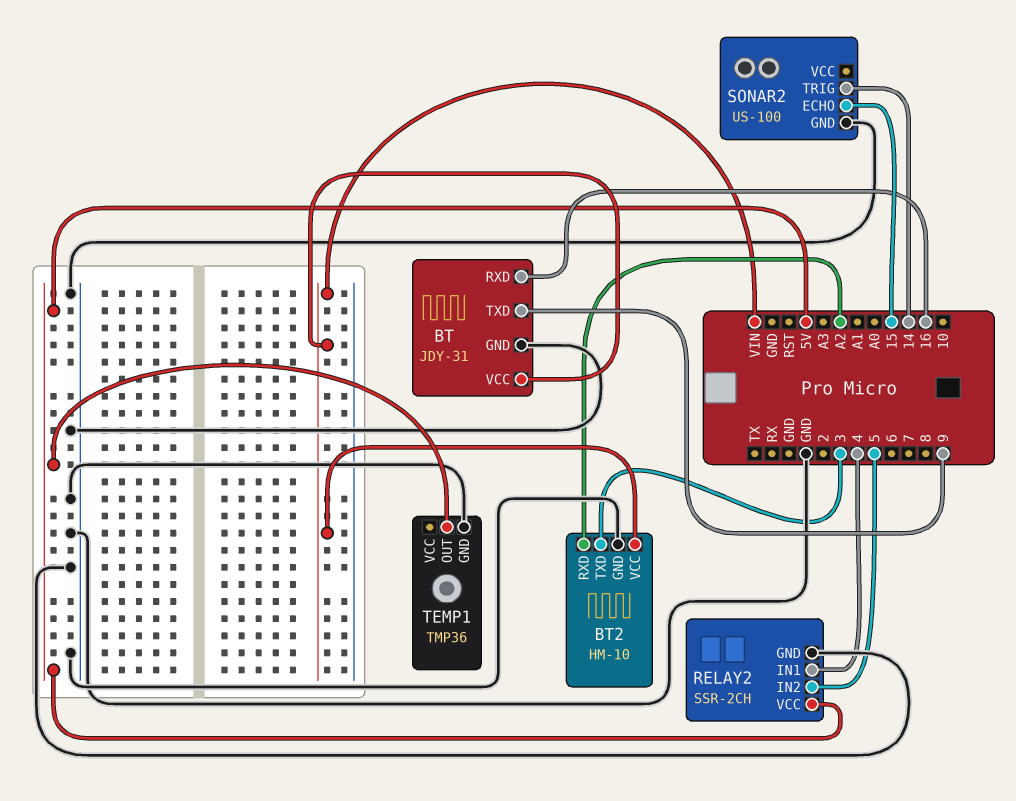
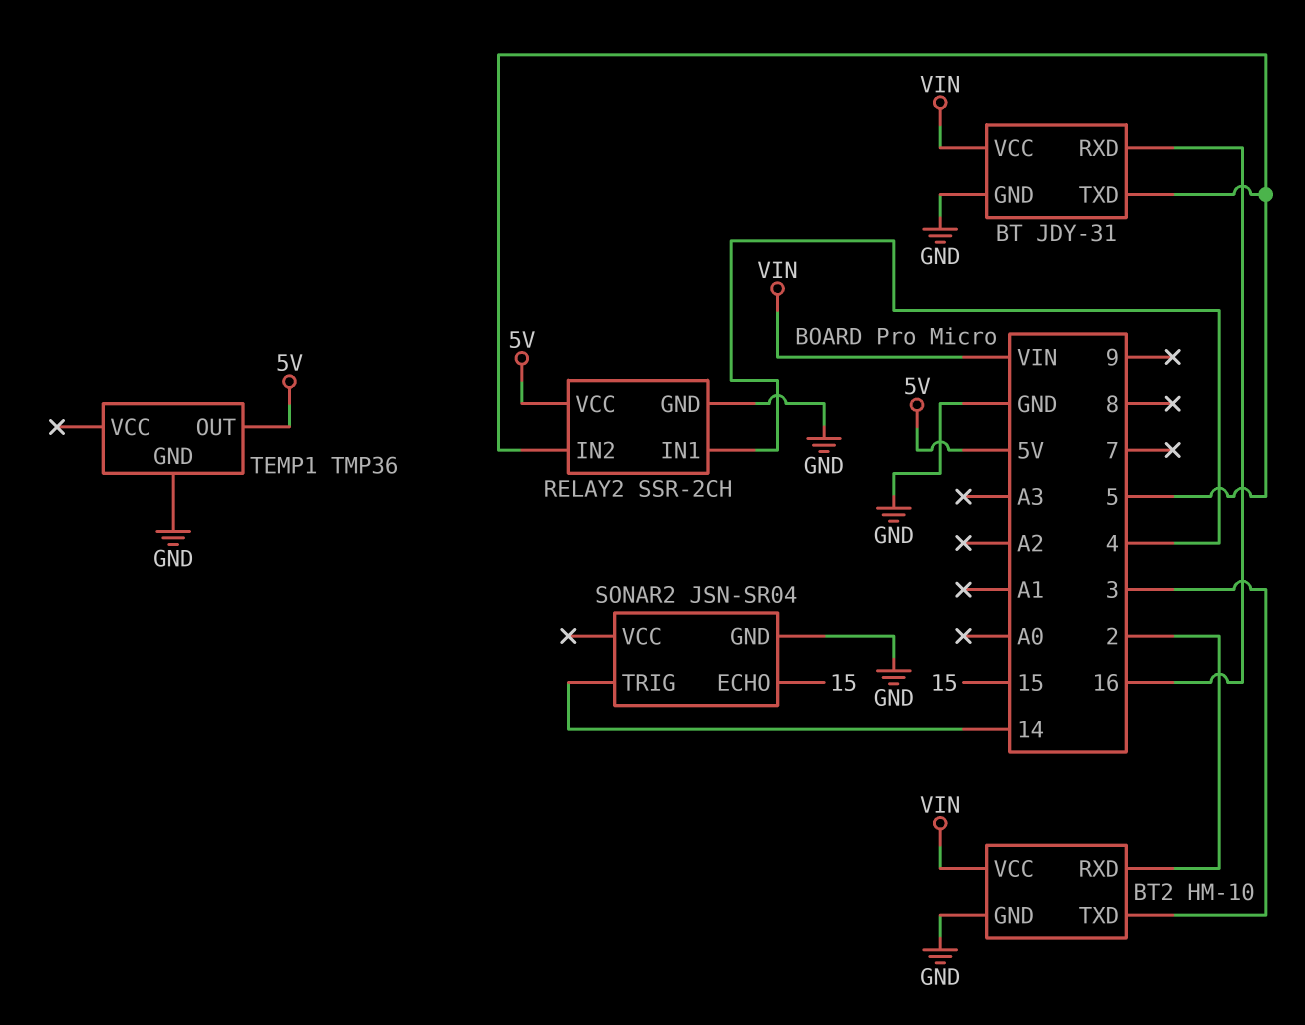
BT pin TXD: 9 -> 5
BT2 pin RXD: A2 -> 2
SONAR2: US-100 -> JSN-SR04

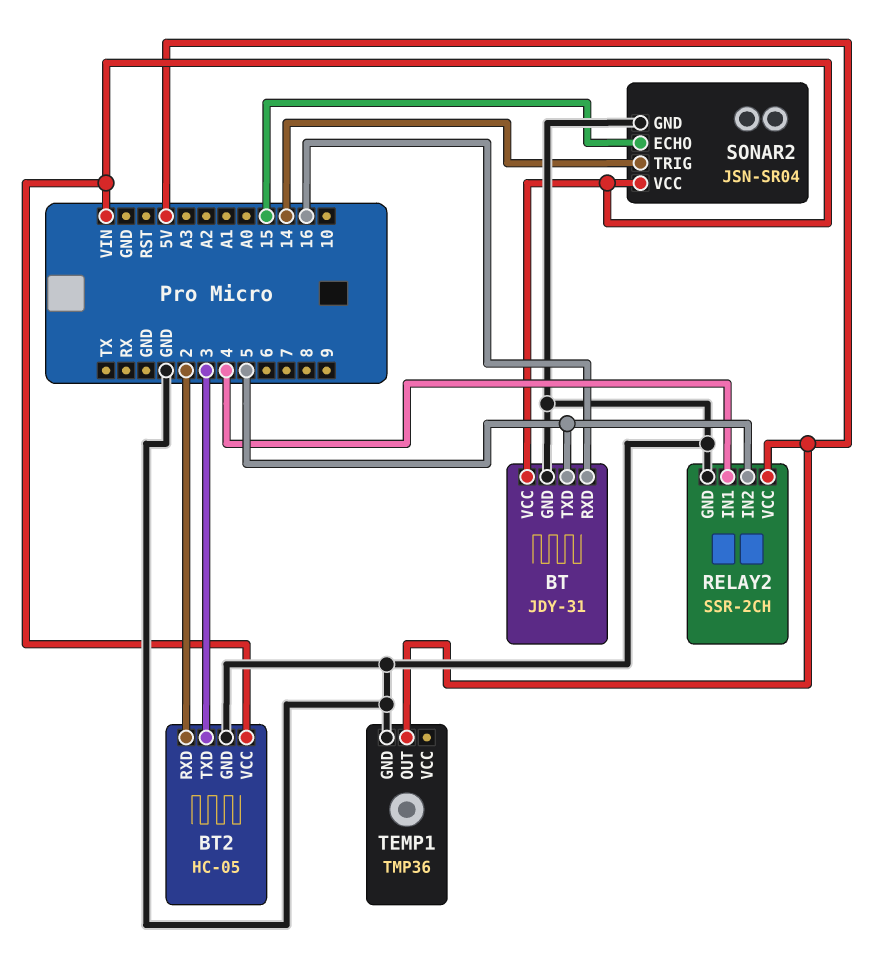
BT2: HM-10 -> HC-05
SONAR2 pin VCC: none -> VIN

